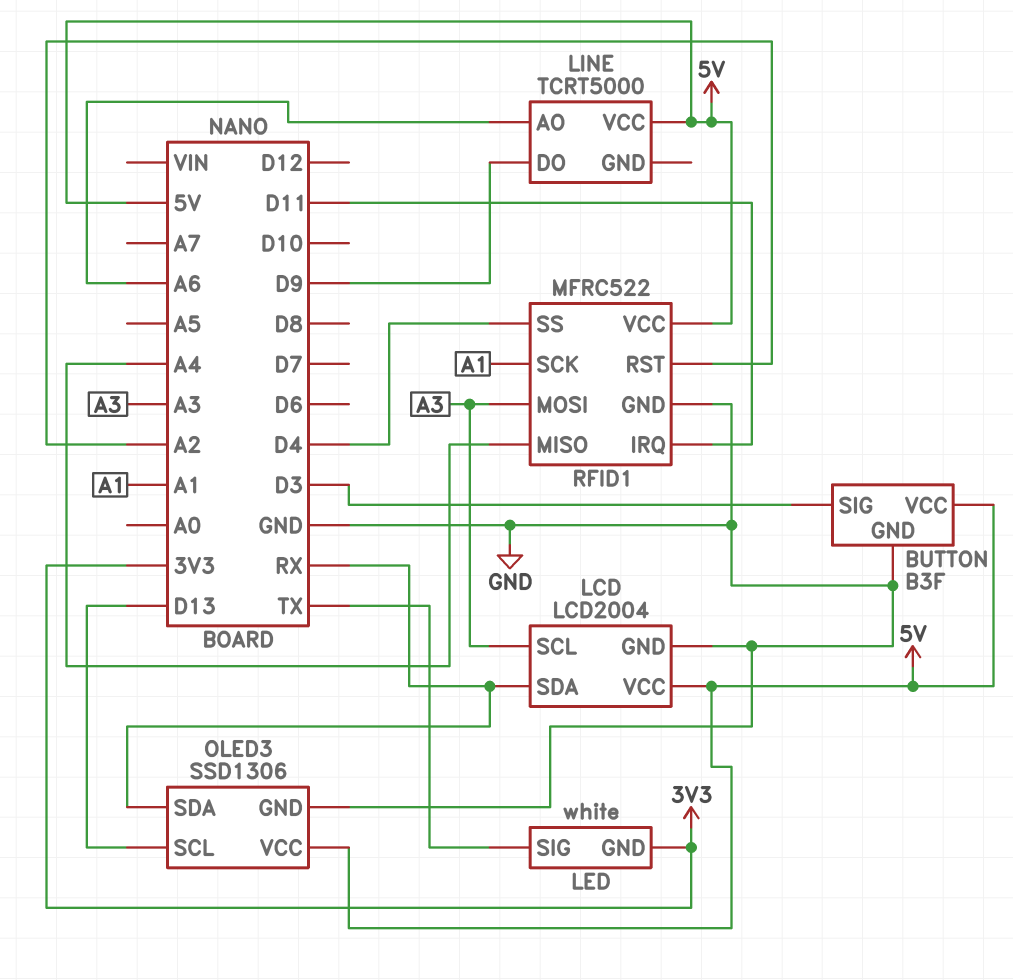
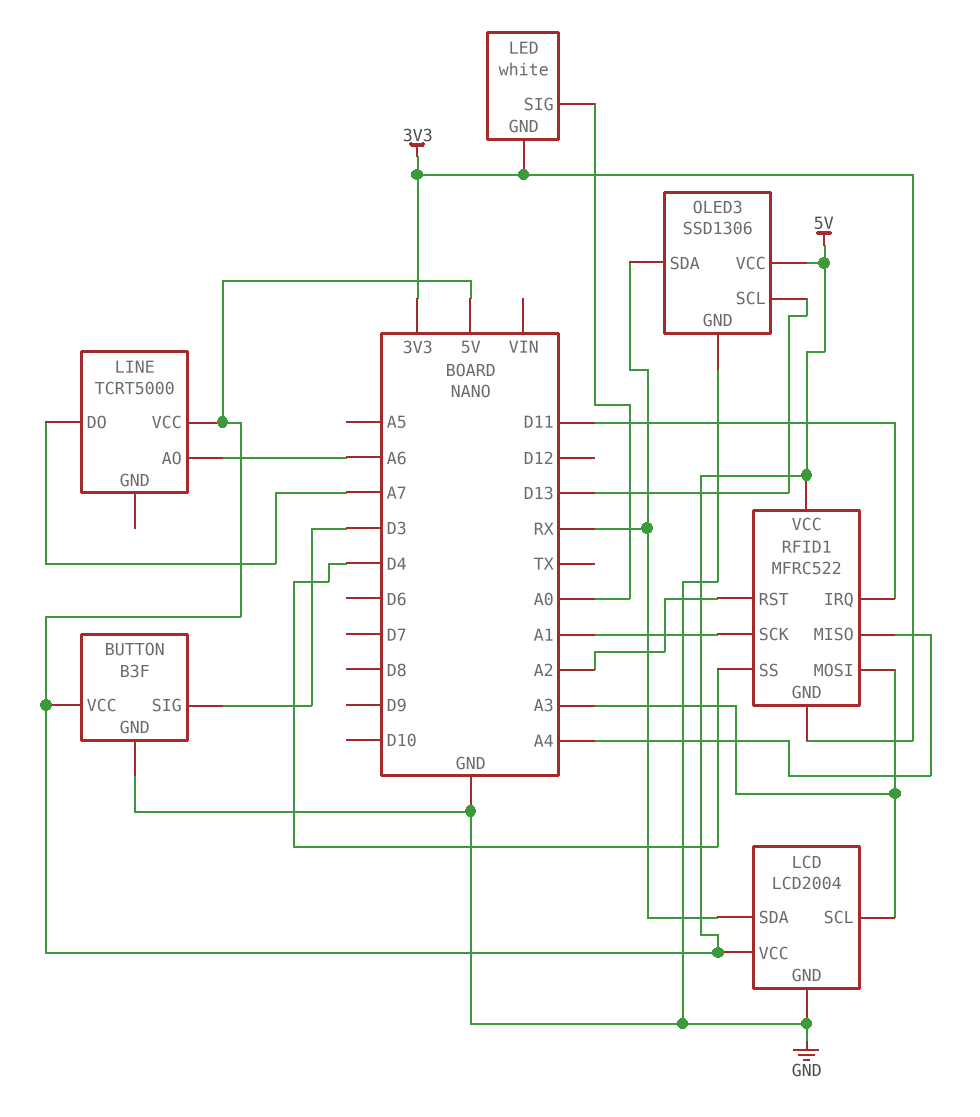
LED pin SIG: TX -> A0
LINE pin DO: D9 -> A7
RFID1 pin GND: GND -> 3V3

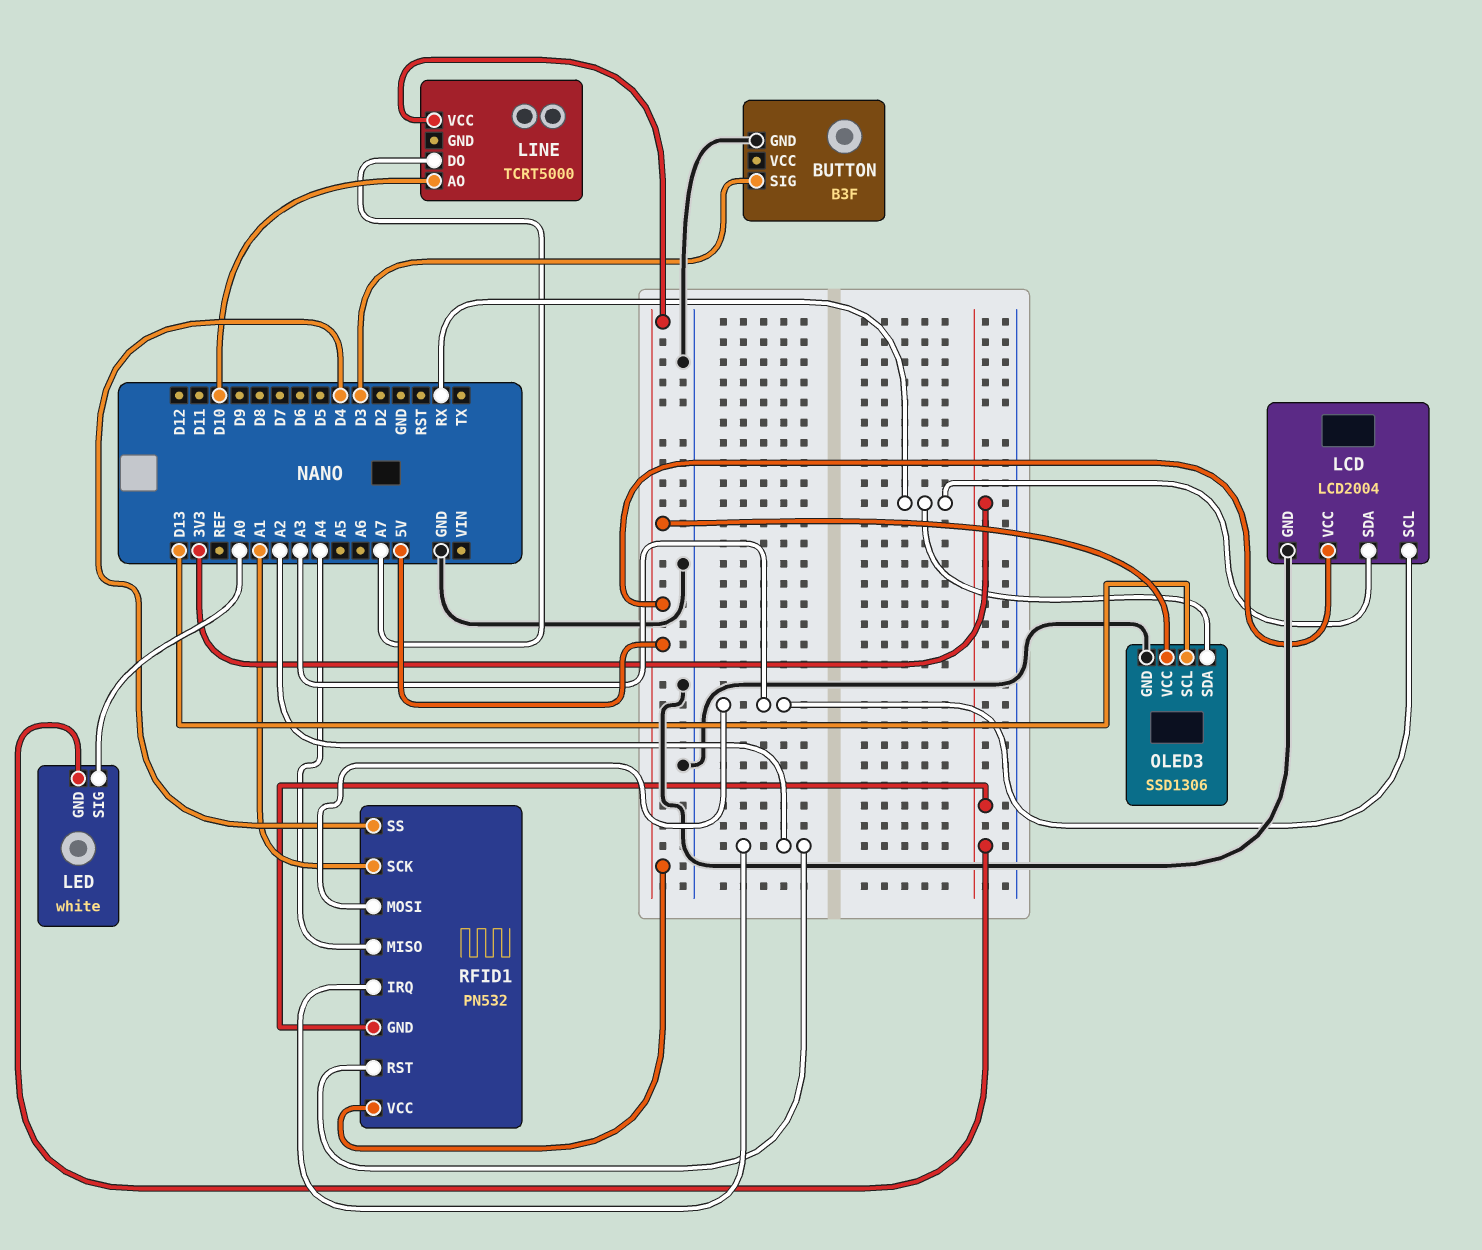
BUTTON pin VCC: 5V -> none
LINE pin AO: A6 -> D10
RFID1: MFRC522 -> PN532
RFID1 pin IRQ: D11 -> A2

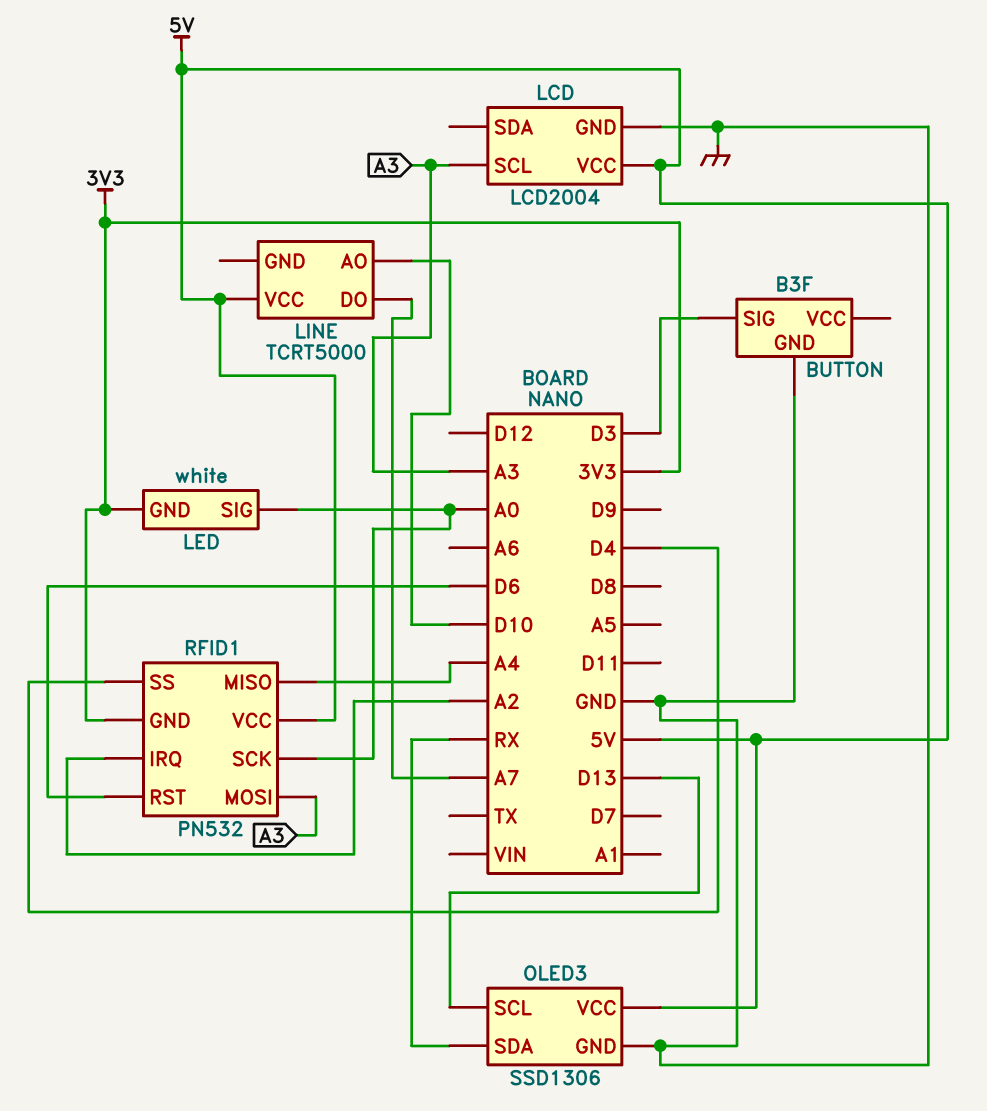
LCD pin SDA: RX -> none
RFID1 pin RST: A2 -> D6
RFID1 pin SCK: A1 -> A0

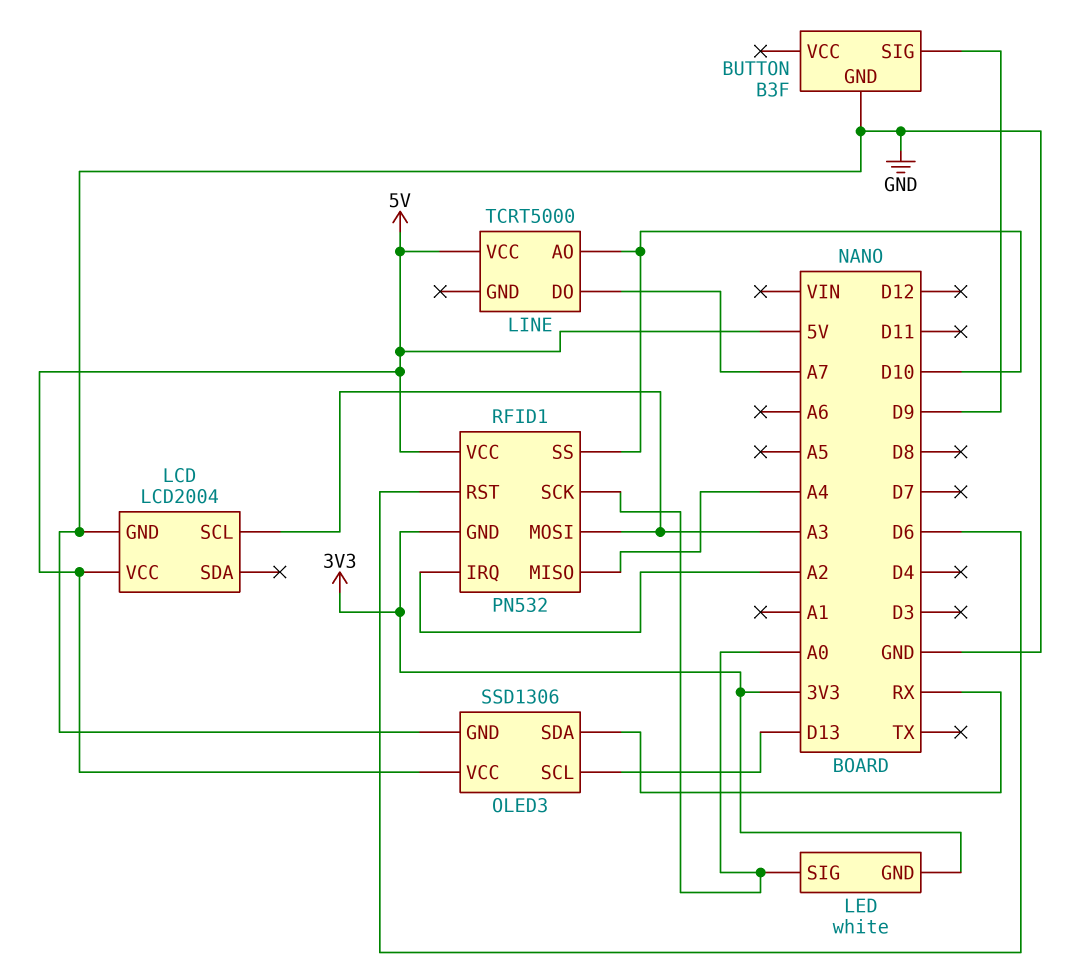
BUTTON pin SIG: D3 -> D9
RFID1 pin SS: D4 -> D10

